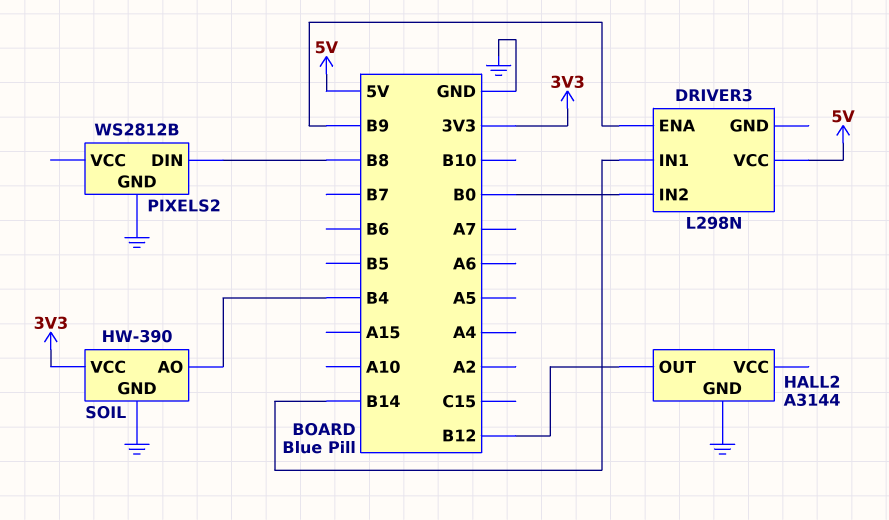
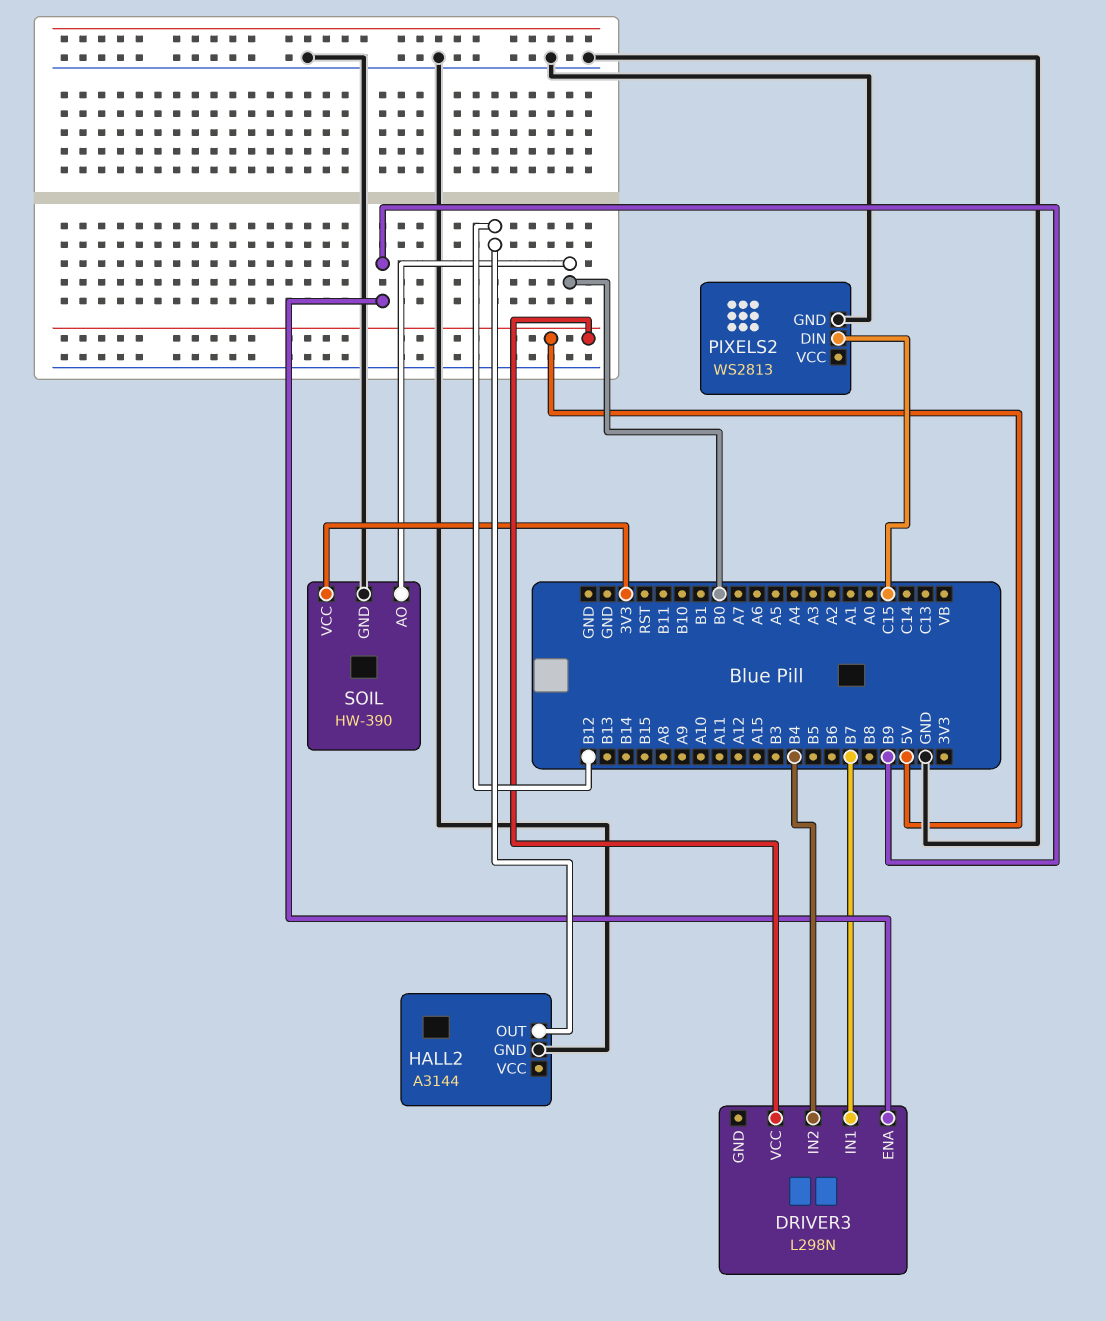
DRIVER3 pin IN1: B14 -> B7
DRIVER3 pin IN2: B0 -> B4
PIXELS2: WS2812B -> WS2813
PIXELS2 pin DIN: B8 -> C15
SOIL pin AO: B4 -> B0

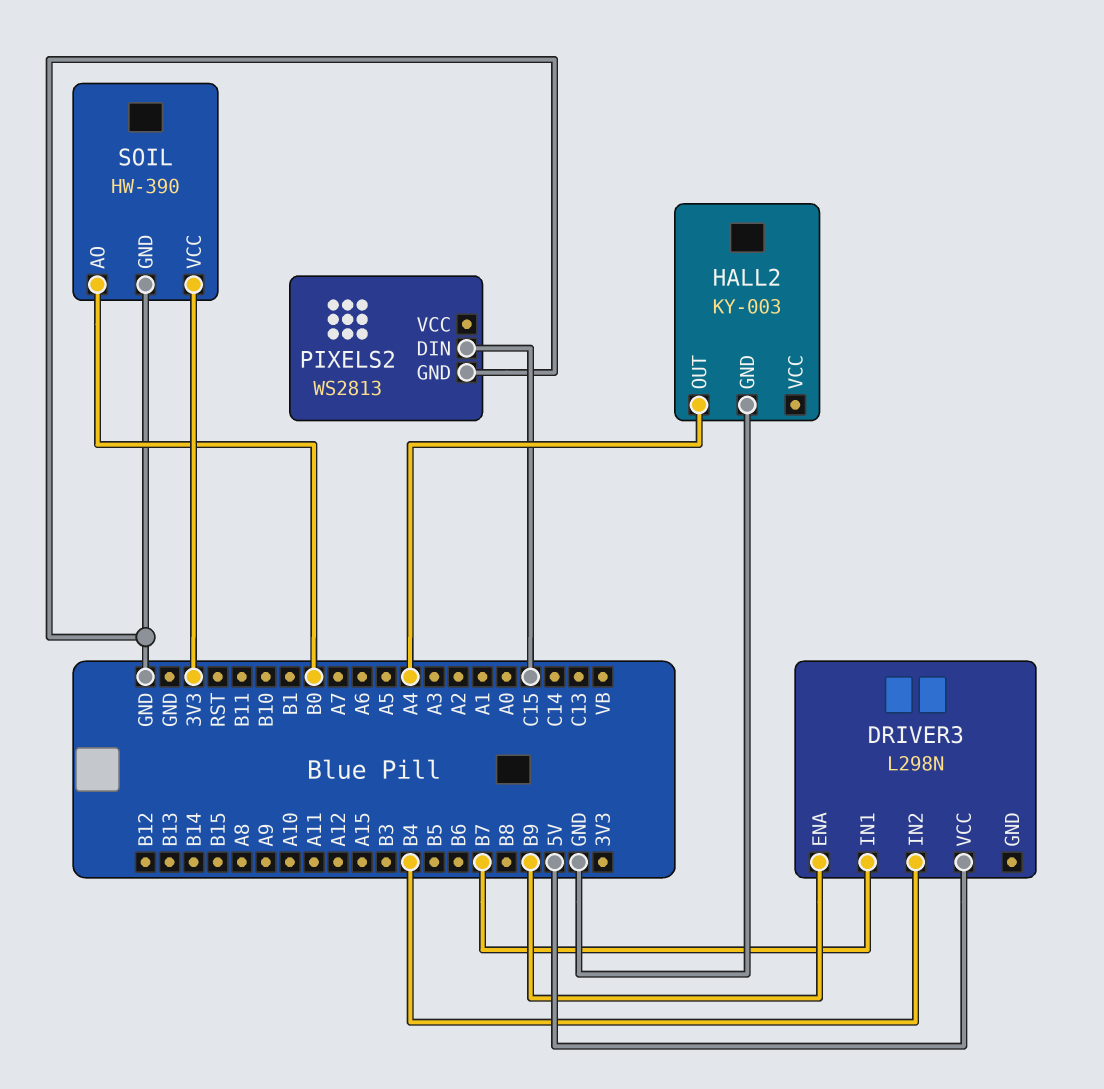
HALL2: A3144 -> KY-003
HALL2 pin OUT: B12 -> A4

